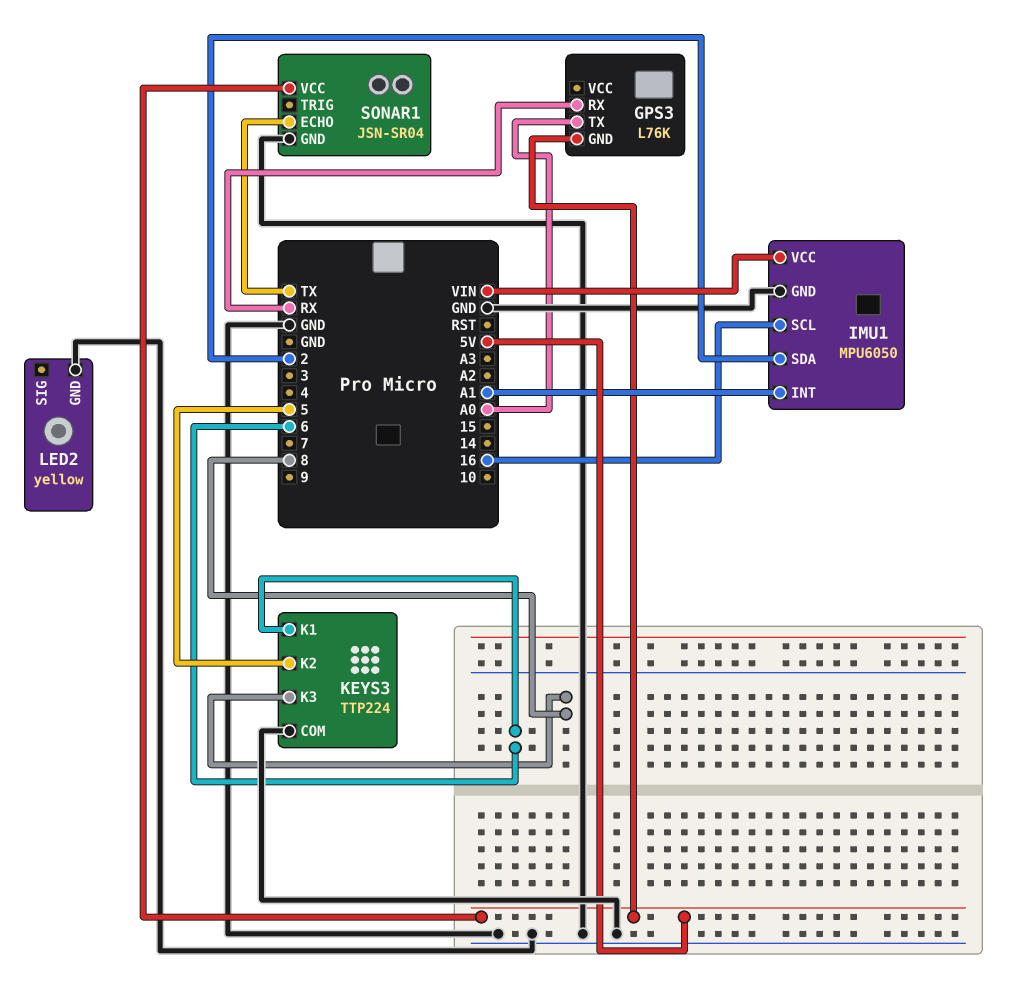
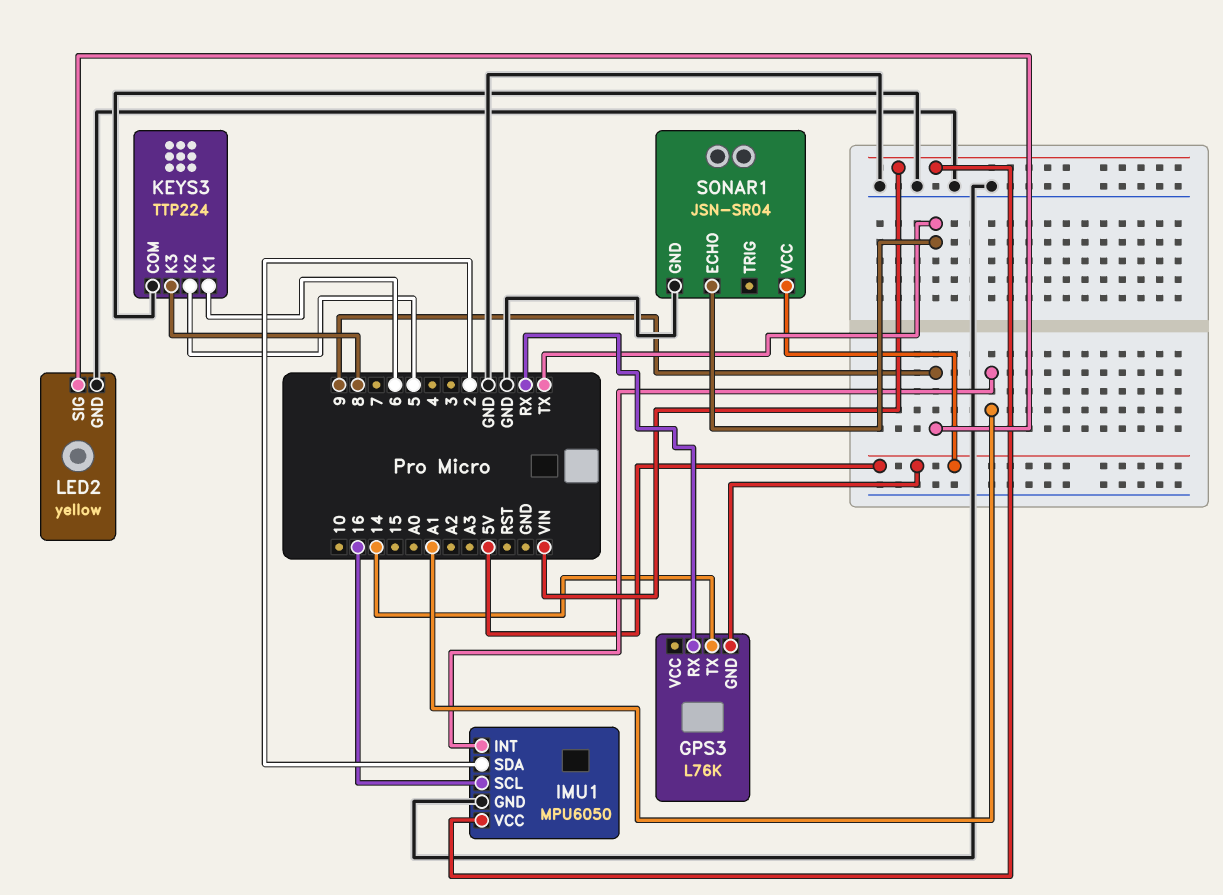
GPS3 pin TX: A0 -> 14
LED2 pin SIG: none -> 9

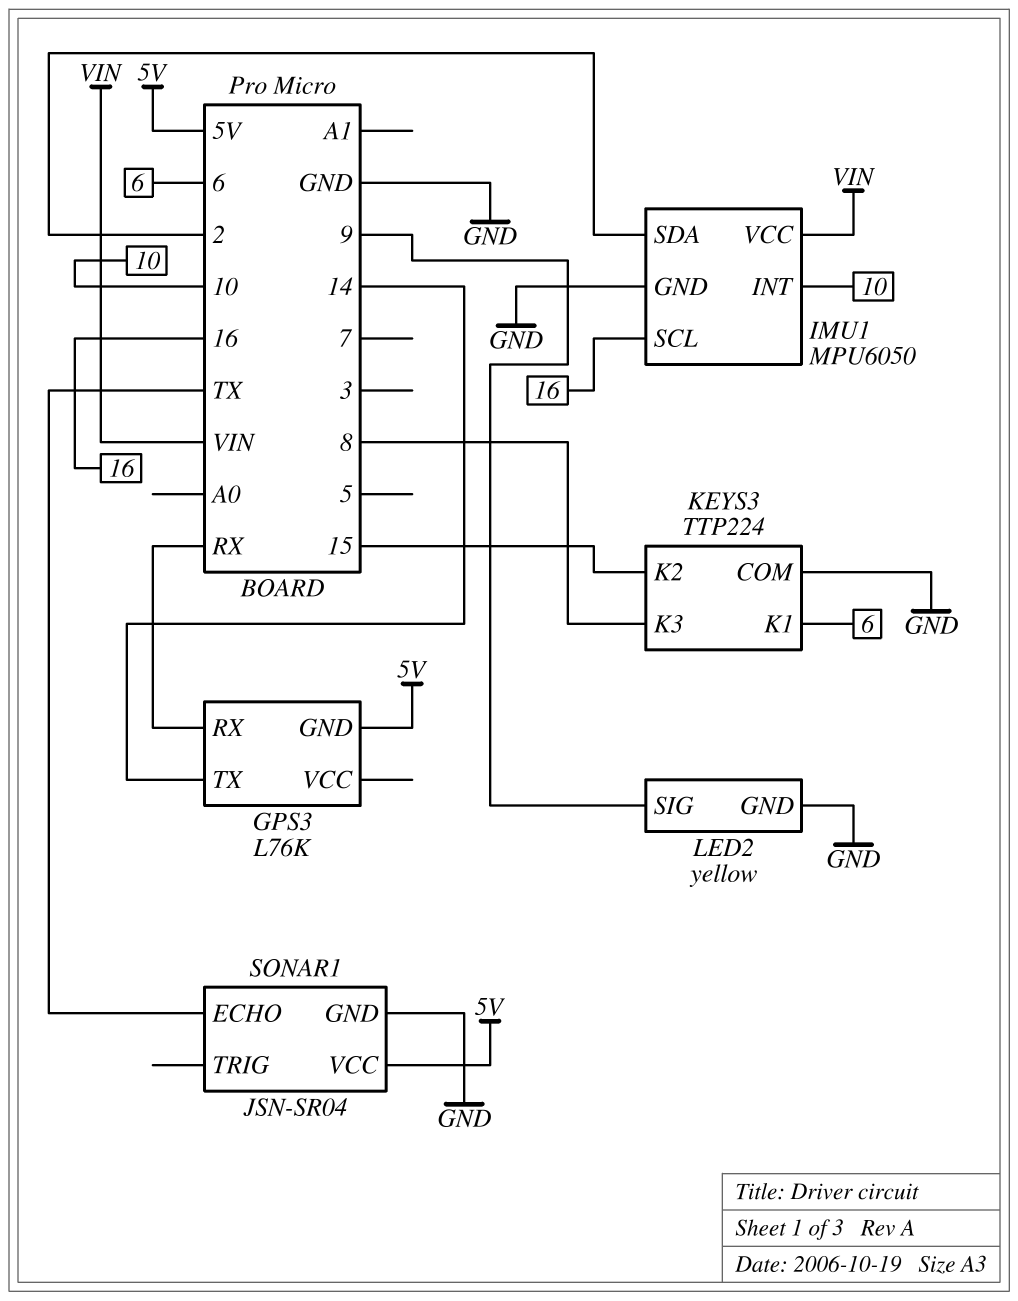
IMU1 pin INT: A1 -> 10
KEYS3 pin K2: 5 -> 15

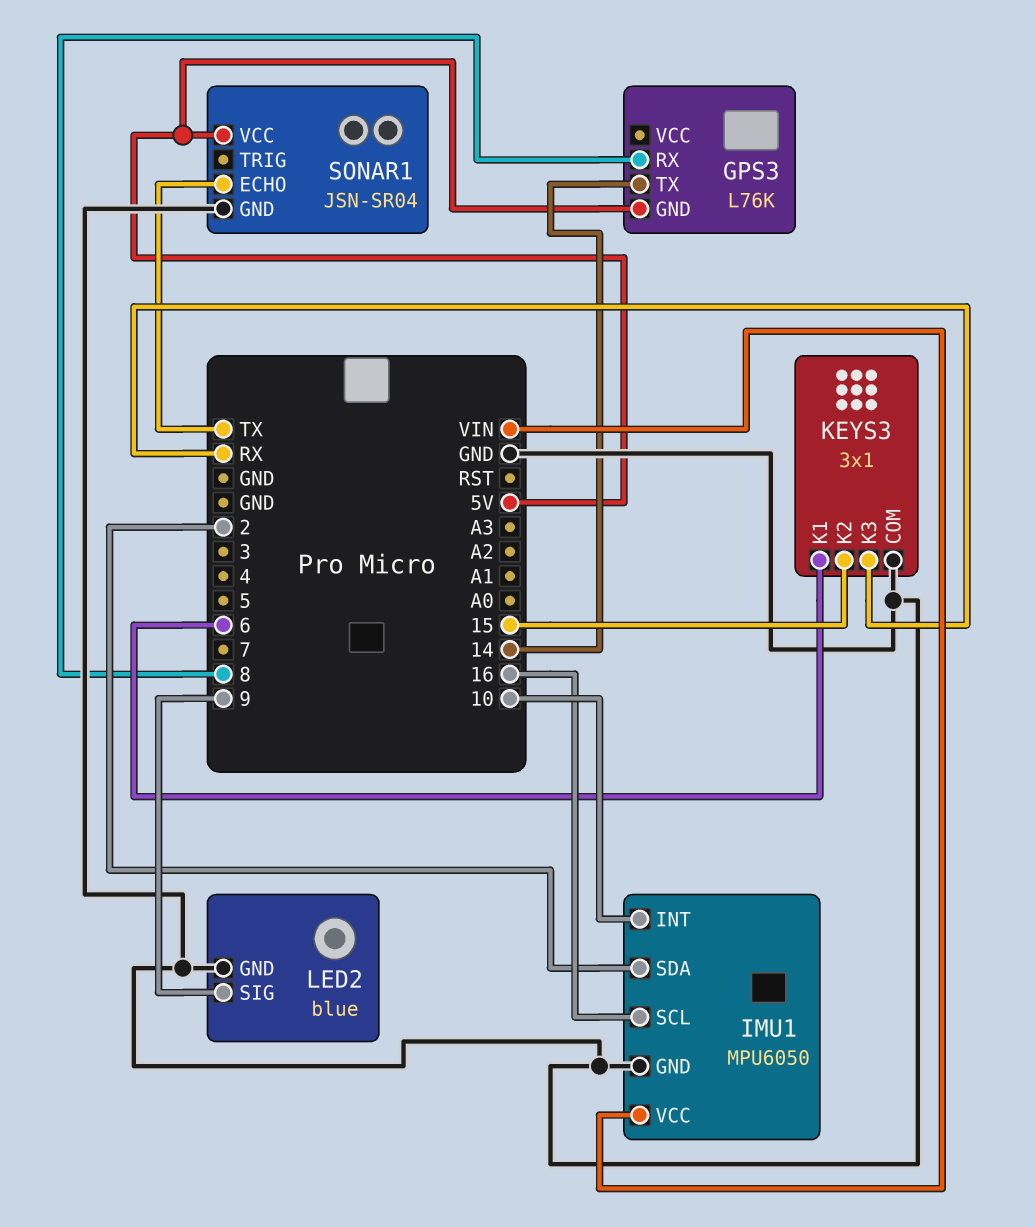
GPS3 pin RX: RX -> 8
KEYS3: TTP224 -> 3x1
KEYS3 pin K3: 8 -> RX
LED2: yellow -> blue

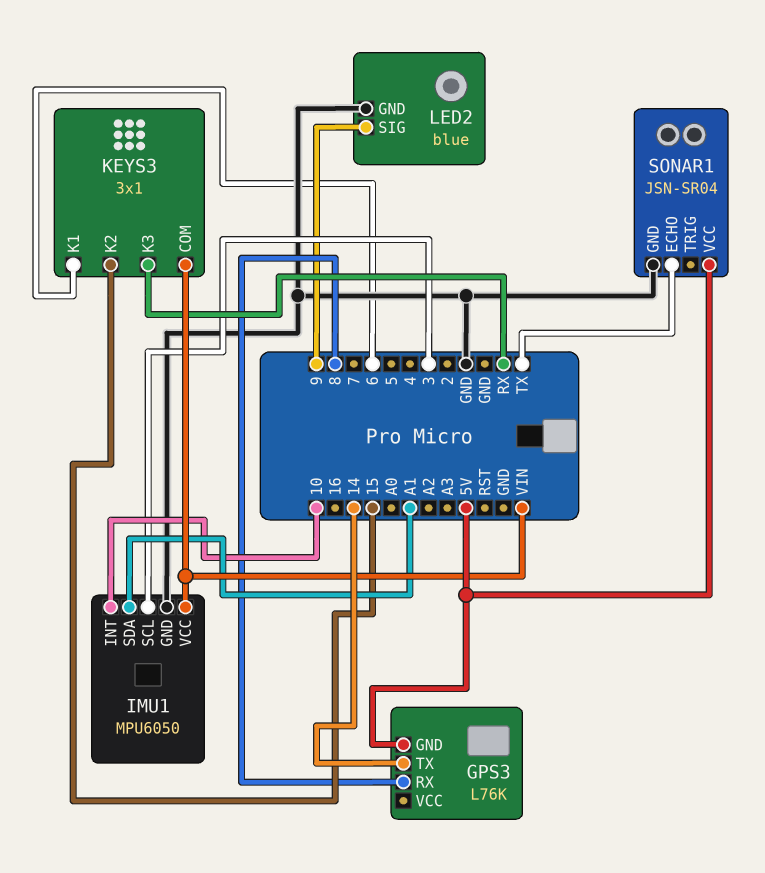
IMU1 pin SCL: 16 -> 3
IMU1 pin SDA: 2 -> A1
KEYS3 pin COM: GND -> VIN

